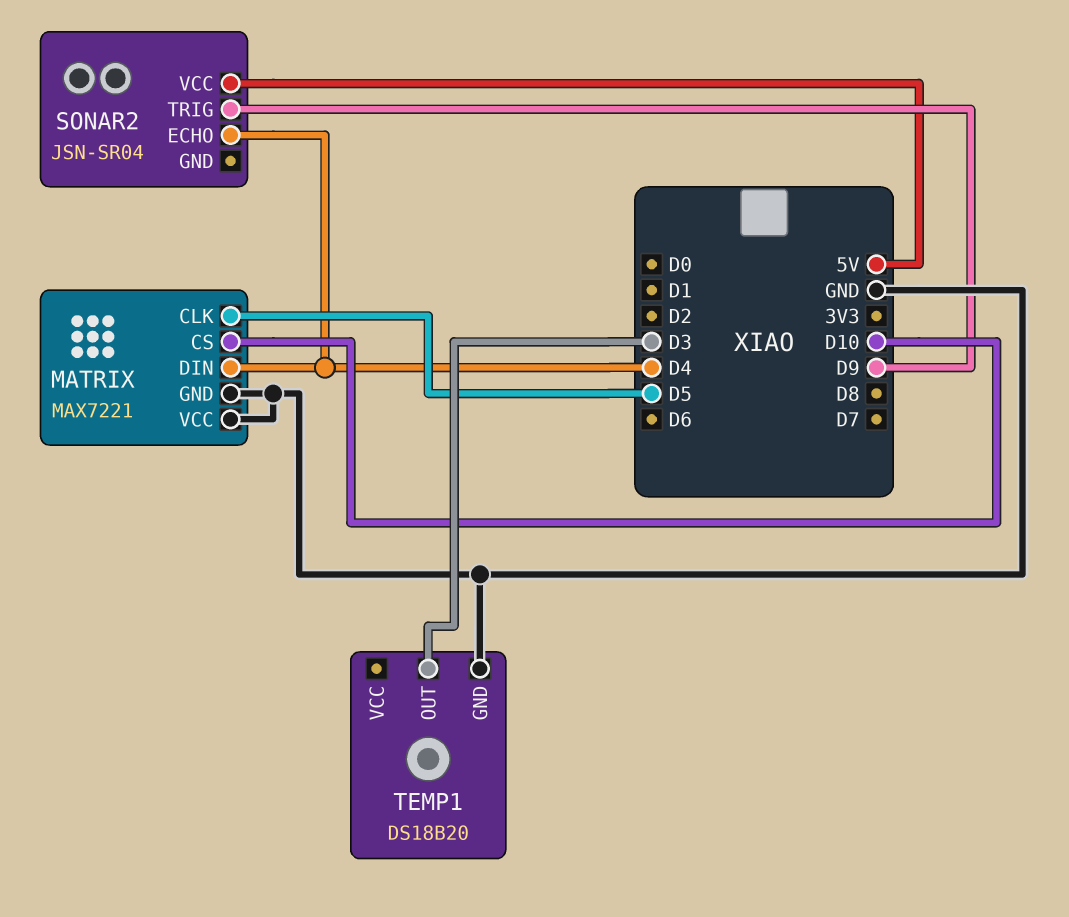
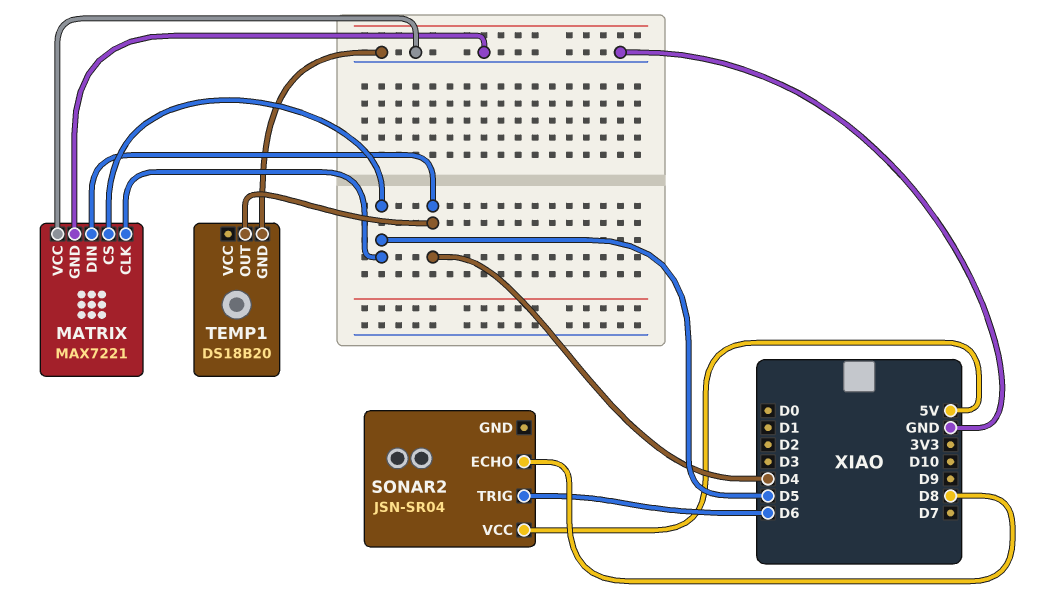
MATRIX pin CS: D10 -> D5
SONAR2 pin ECHO: D4 -> D8
SONAR2 pin TRIG: D9 -> D6
TEMP1 pin OUT: D3 -> D4

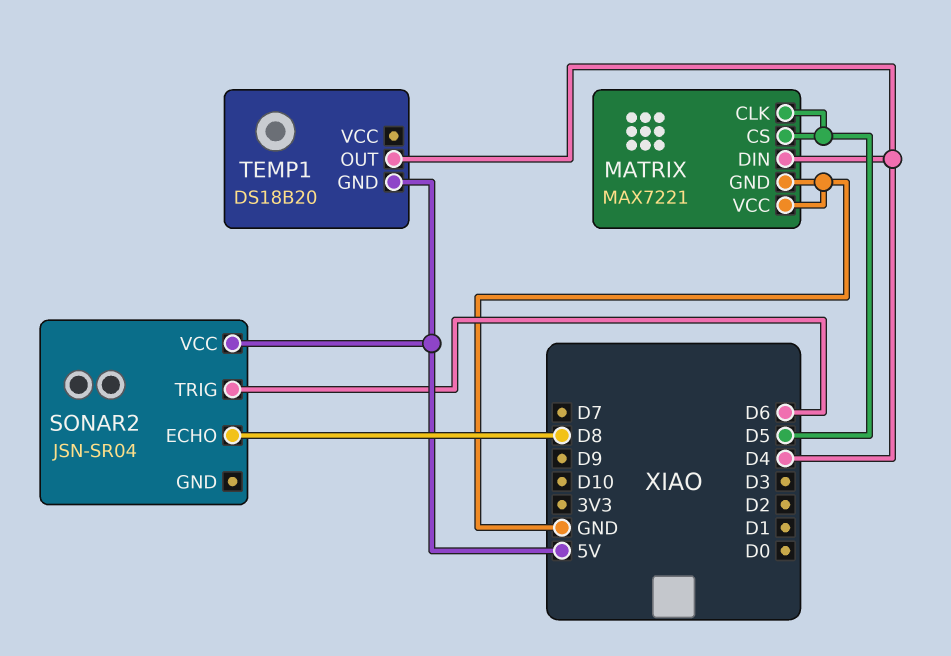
TEMP1 pin GND: GND -> 5V

